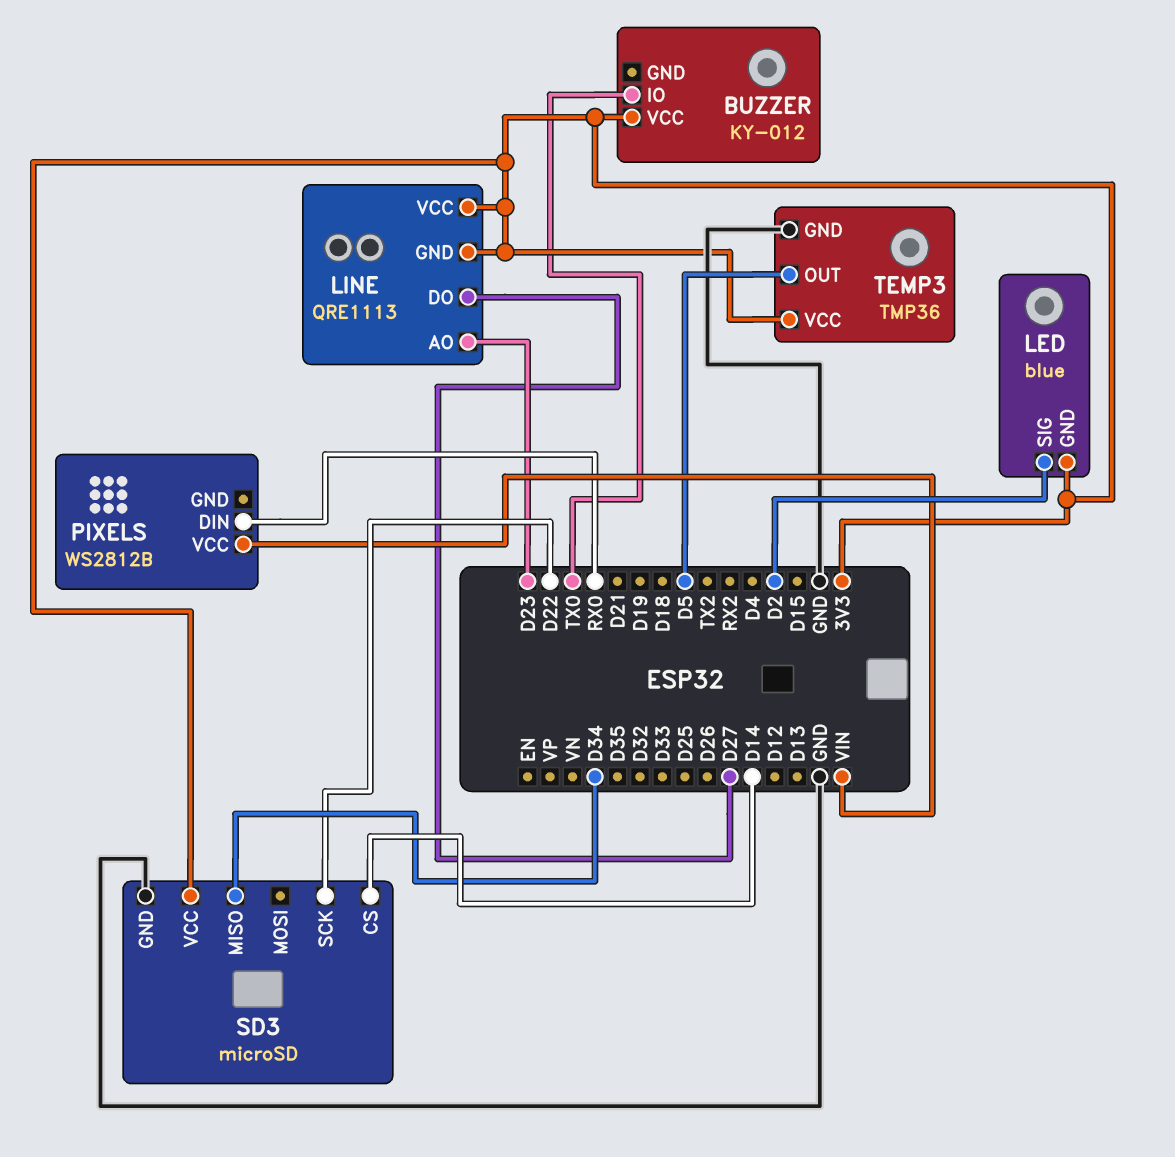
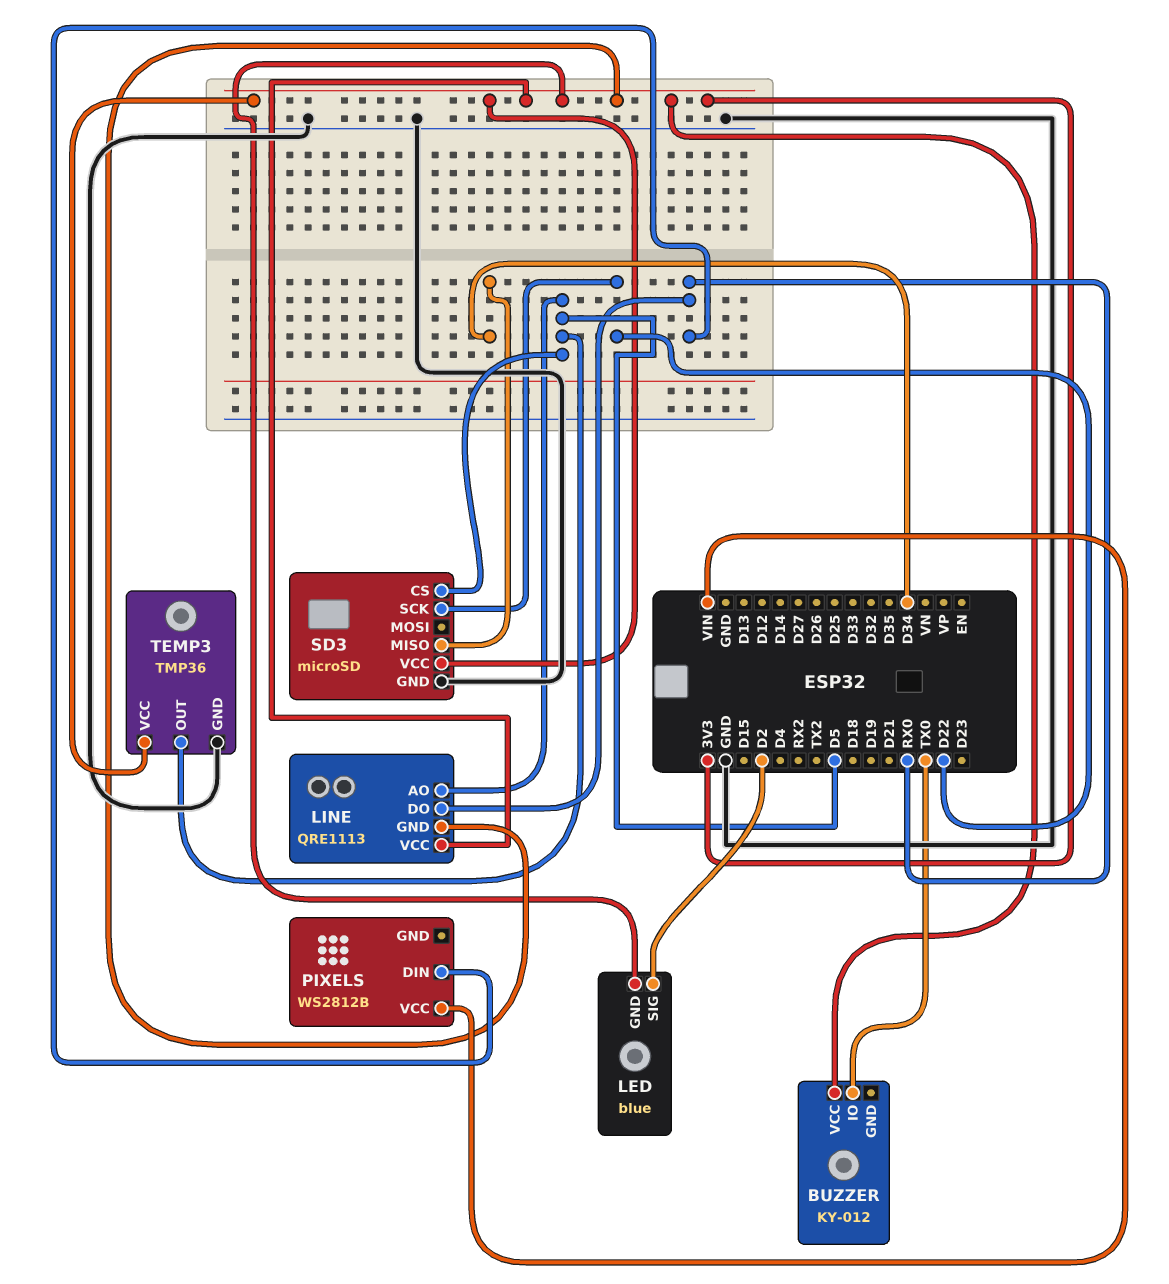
LINE pin AO: D23 -> D5
LINE pin DO: D27 -> RX0
SD3 pin CS: D14 -> D5

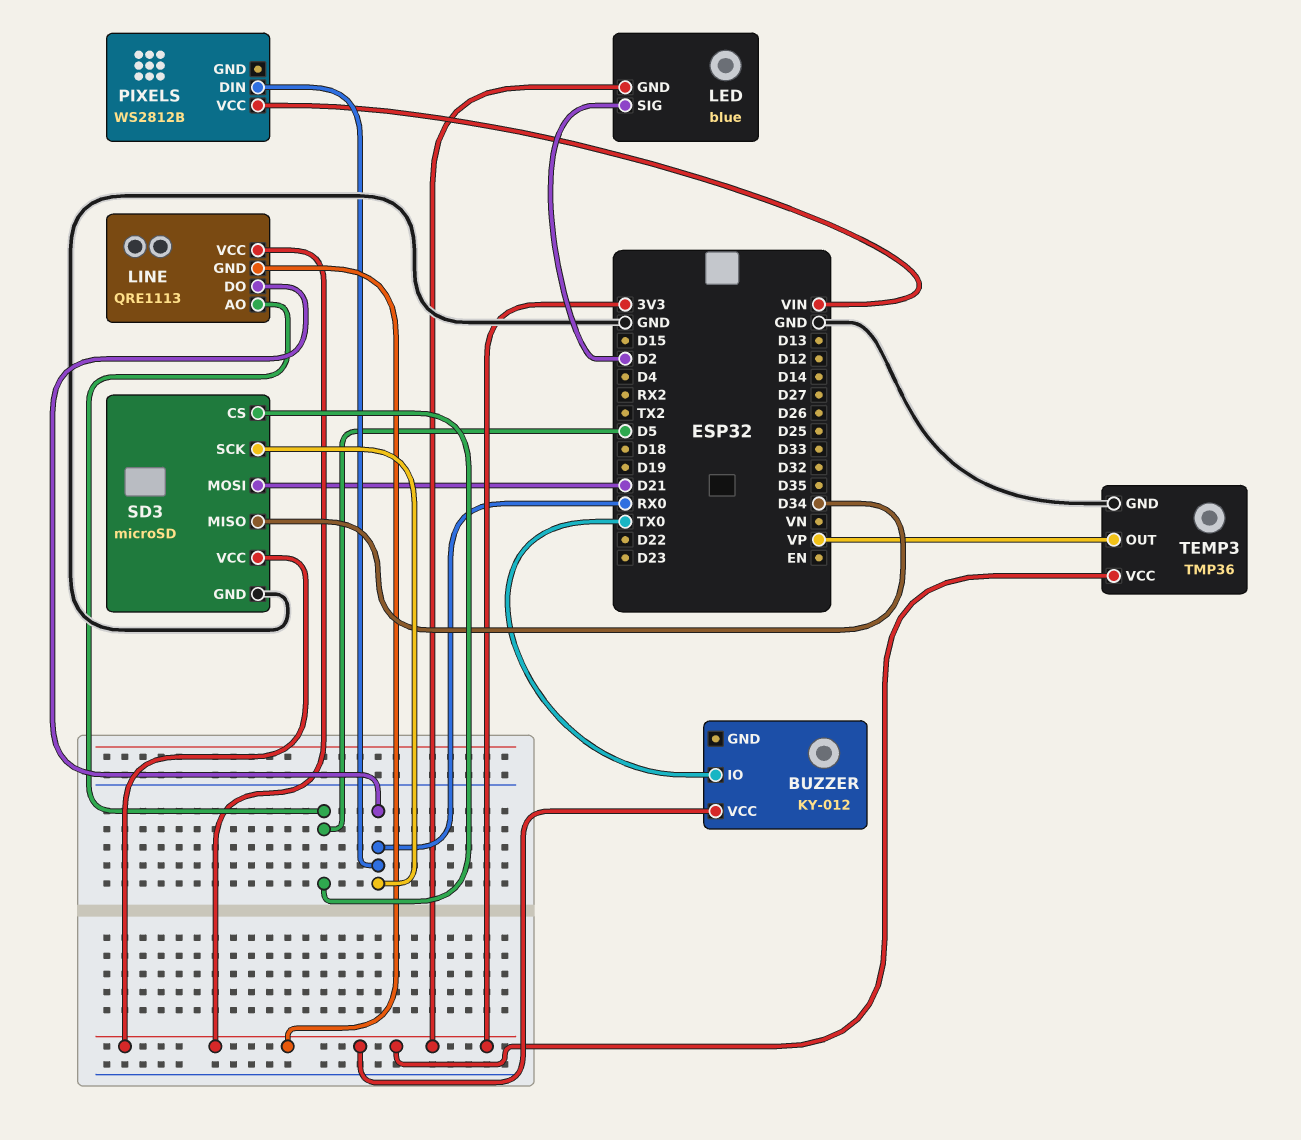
SD3 pin MOSI: none -> D21
SD3 pin SCK: D22 -> RX0
TEMP3 pin OUT: D5 -> VP

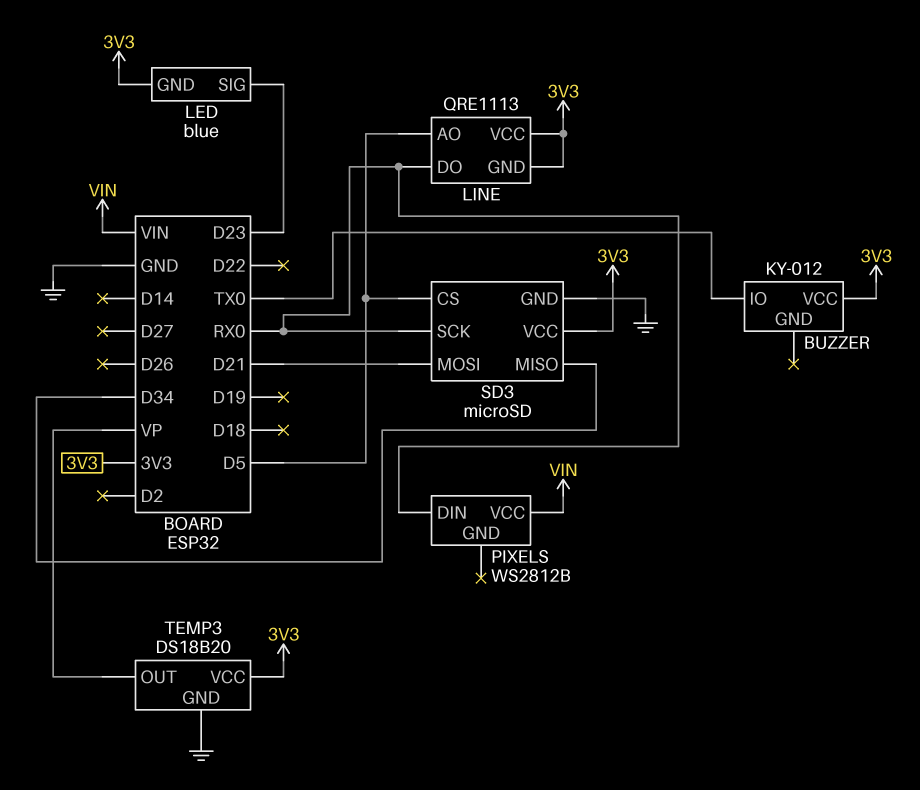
LED pin SIG: D2 -> D23
TEMP3: TMP36 -> DS18B20

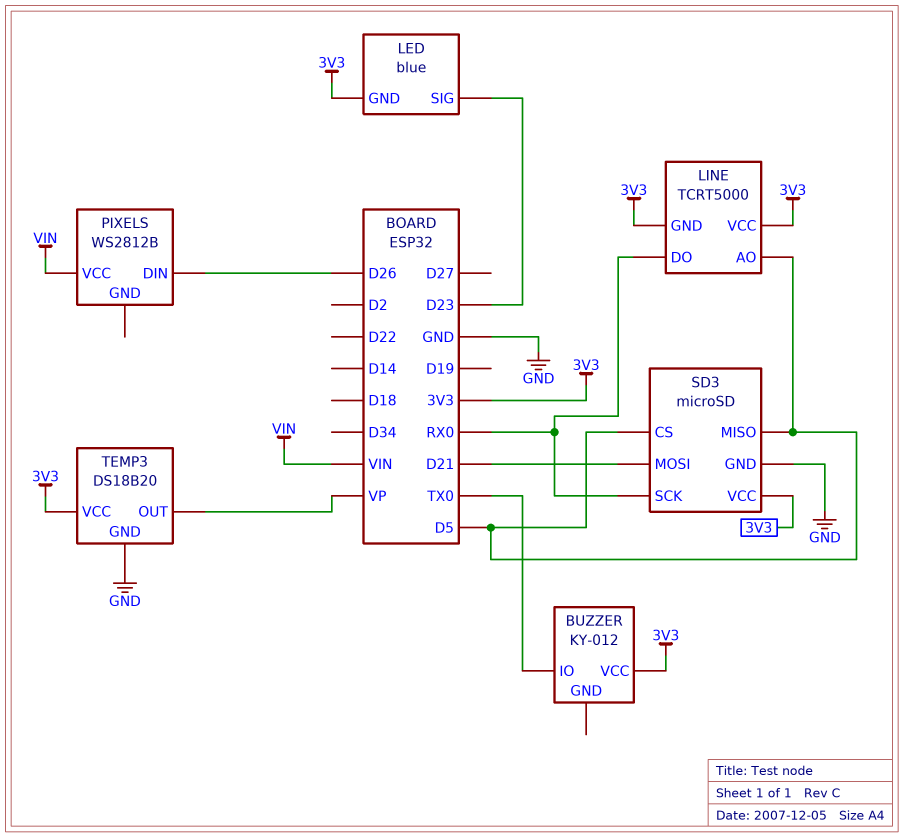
LINE: QRE1113 -> TCRT5000
PIXELS pin DIN: RX0 -> D26
SD3 pin MISO: D34 -> D5

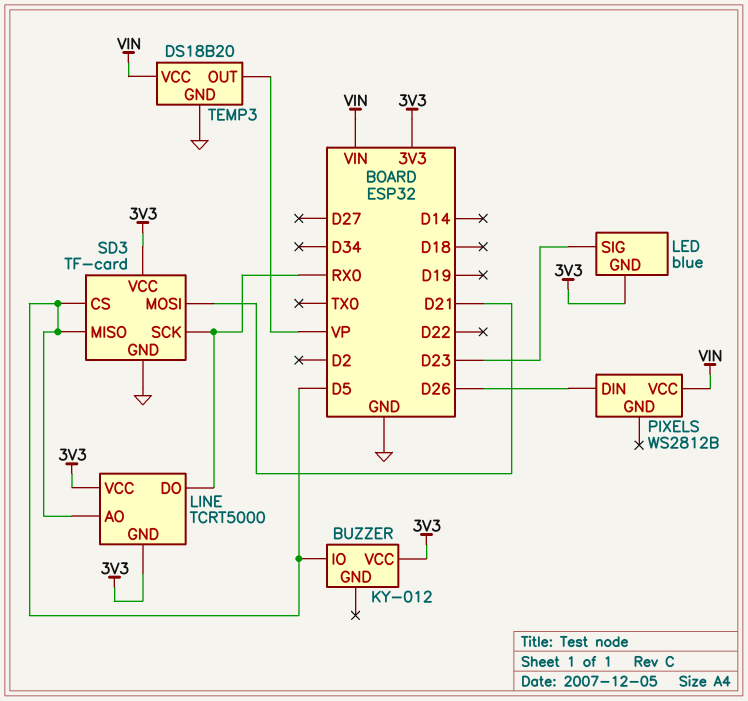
BUZZER pin IO: TX0 -> D5
SD3: microSD -> TF-card
TEMP3 pin VCC: 3V3 -> VIN

